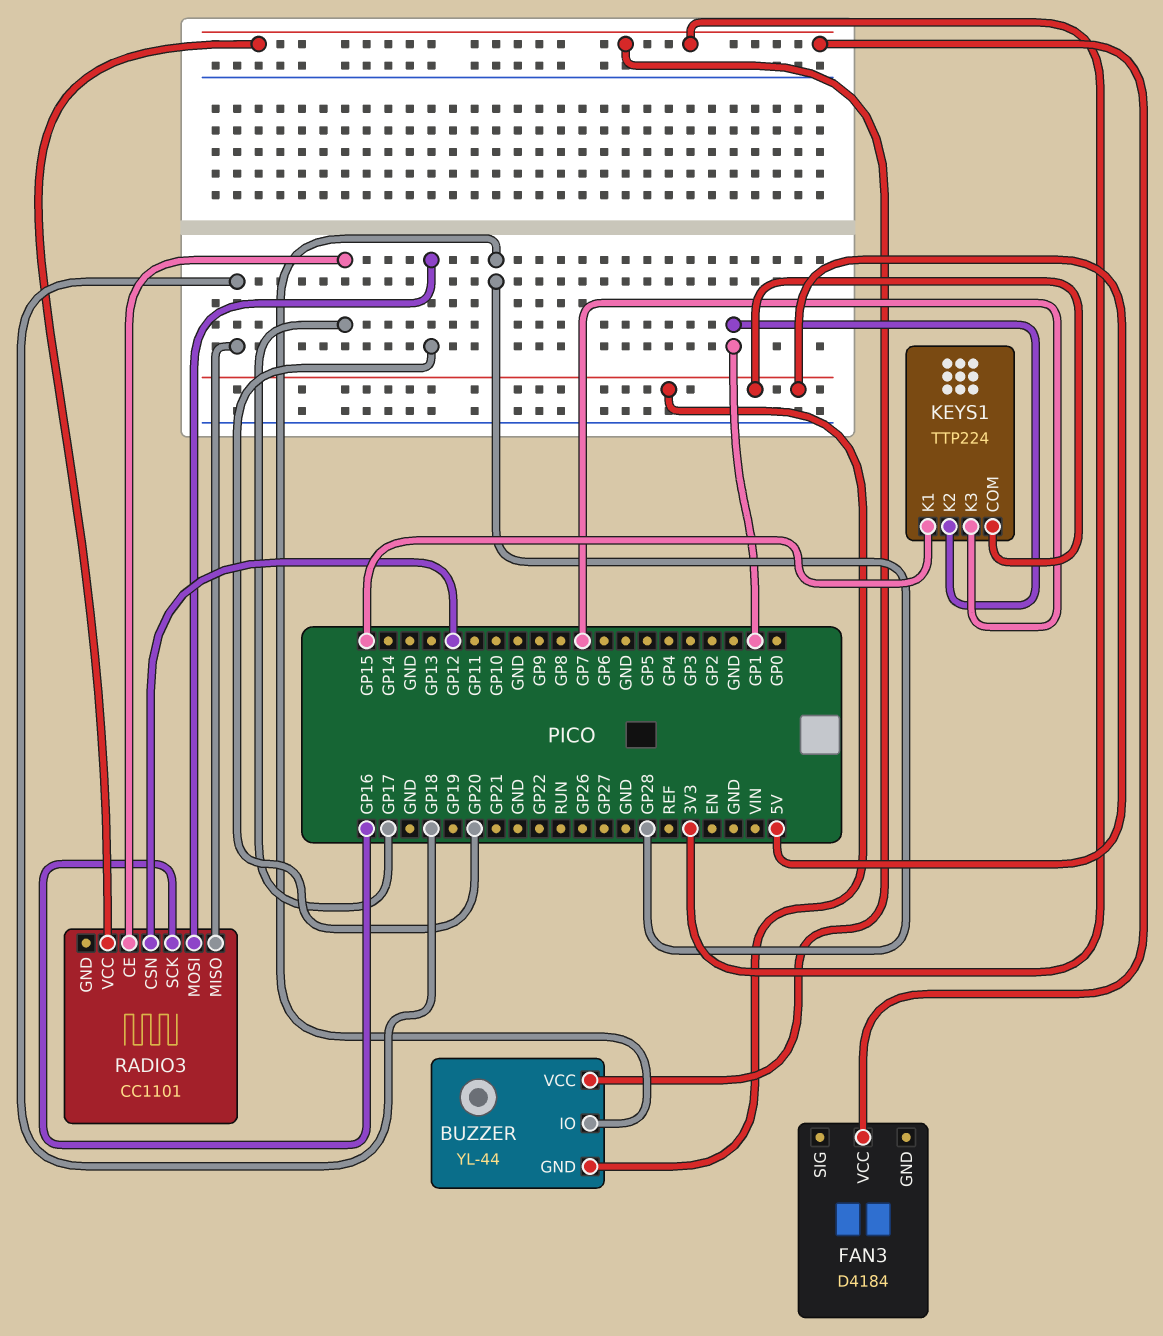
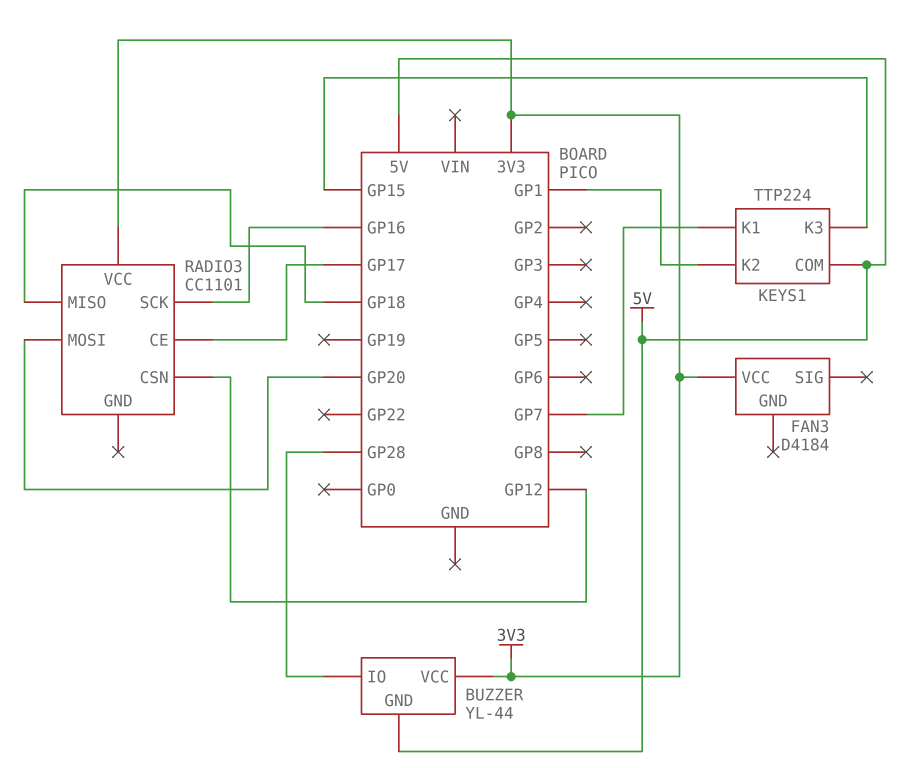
KEYS1 pin K1: GP15 -> GP7
KEYS1 pin K3: GP7 -> GP15

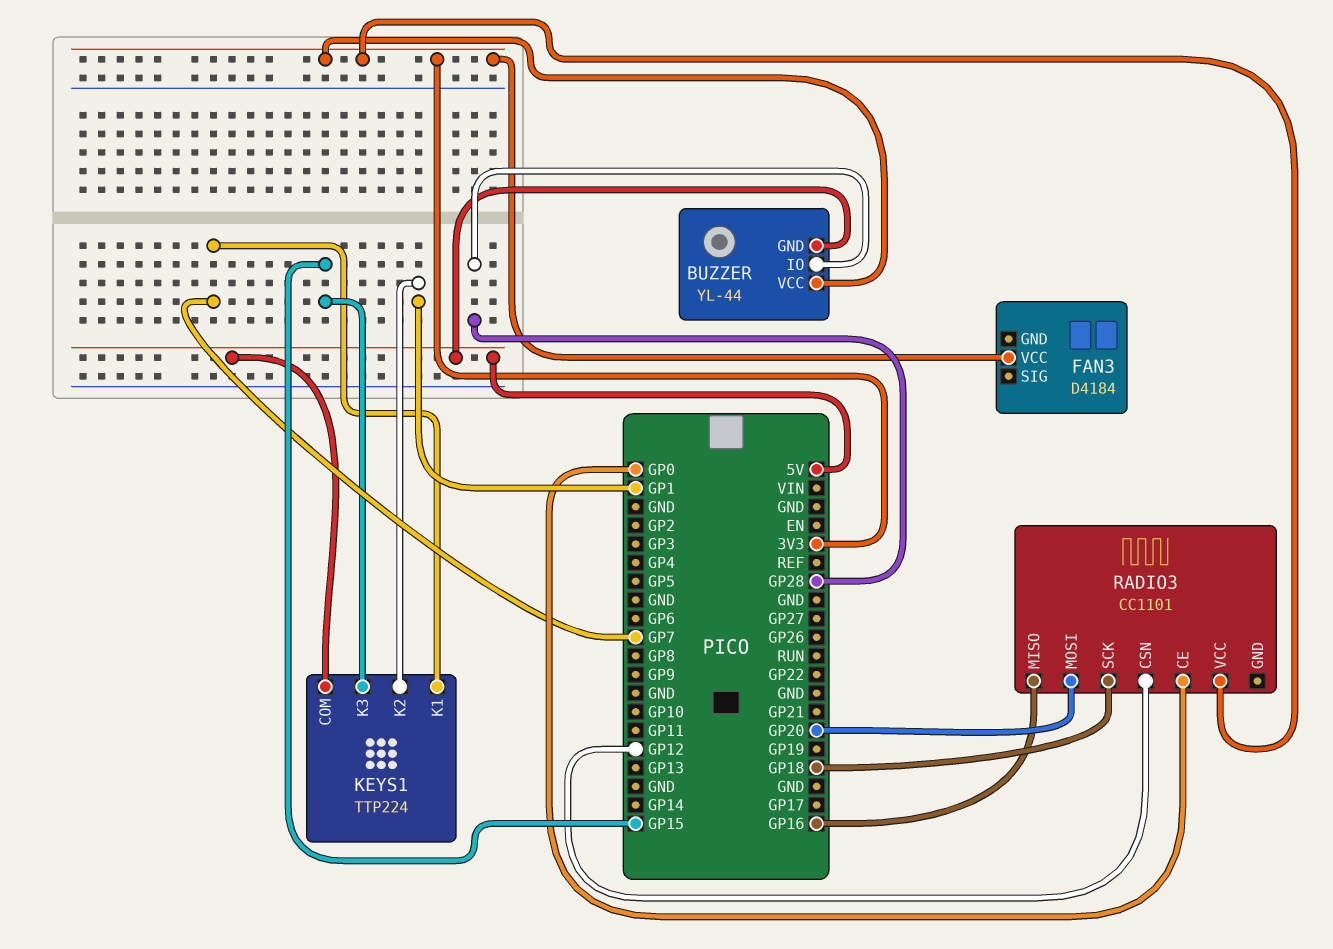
RADIO3 pin CE: GP17 -> GP0
RADIO3 pin MISO: GP18 -> GP16
RADIO3 pin SCK: GP16 -> GP18

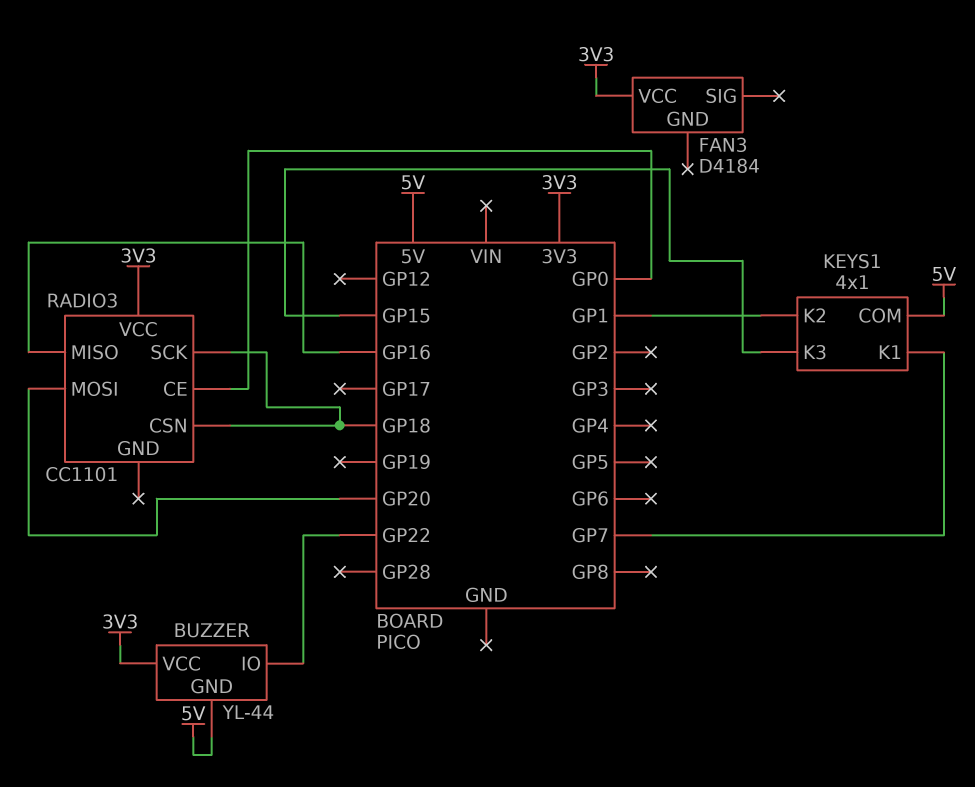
BUZZER pin IO: GP28 -> GP22
KEYS1: TTP224 -> 4x1
RADIO3 pin CSN: GP12 -> GP18

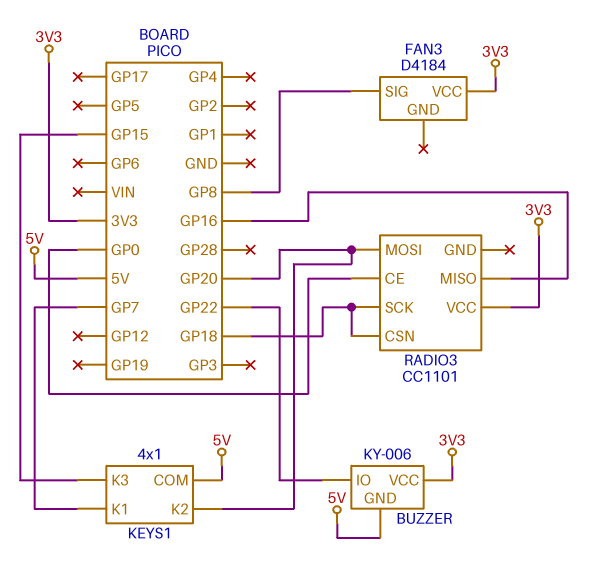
BUZZER: YL-44 -> KY-006
FAN3 pin SIG: none -> GP8
KEYS1 pin K2: GP1 -> GP20

